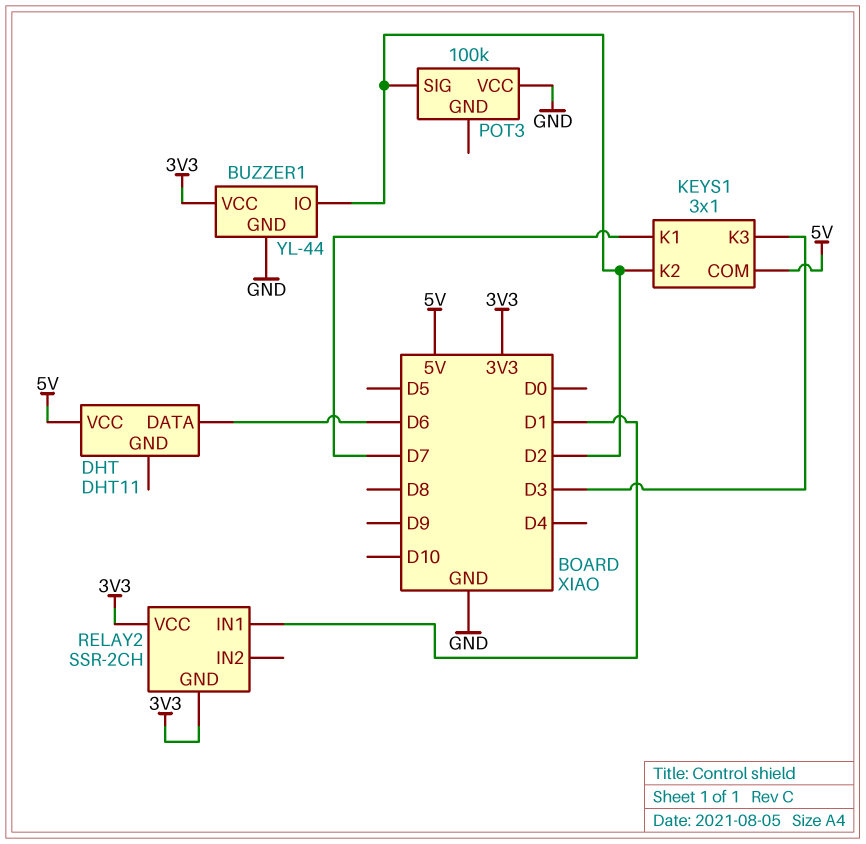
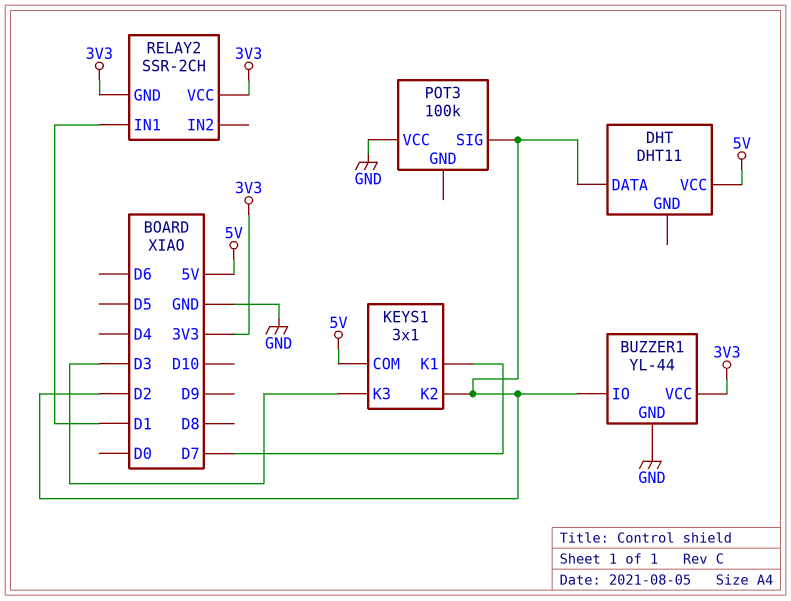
DHT pin DATA: D6 -> D2

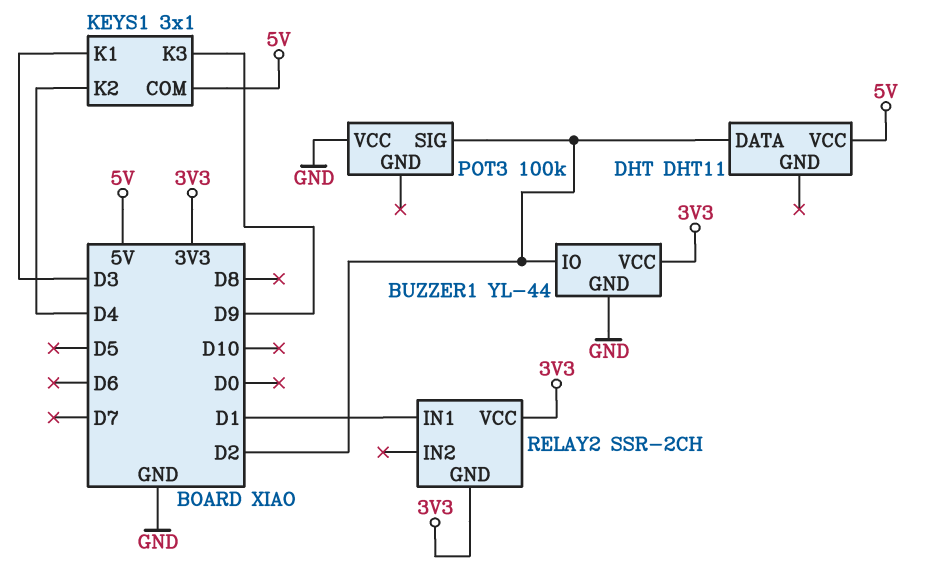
KEYS1 pin K1: D7 -> D3
KEYS1 pin K2: D2 -> D4
KEYS1 pin K3: D3 -> D9

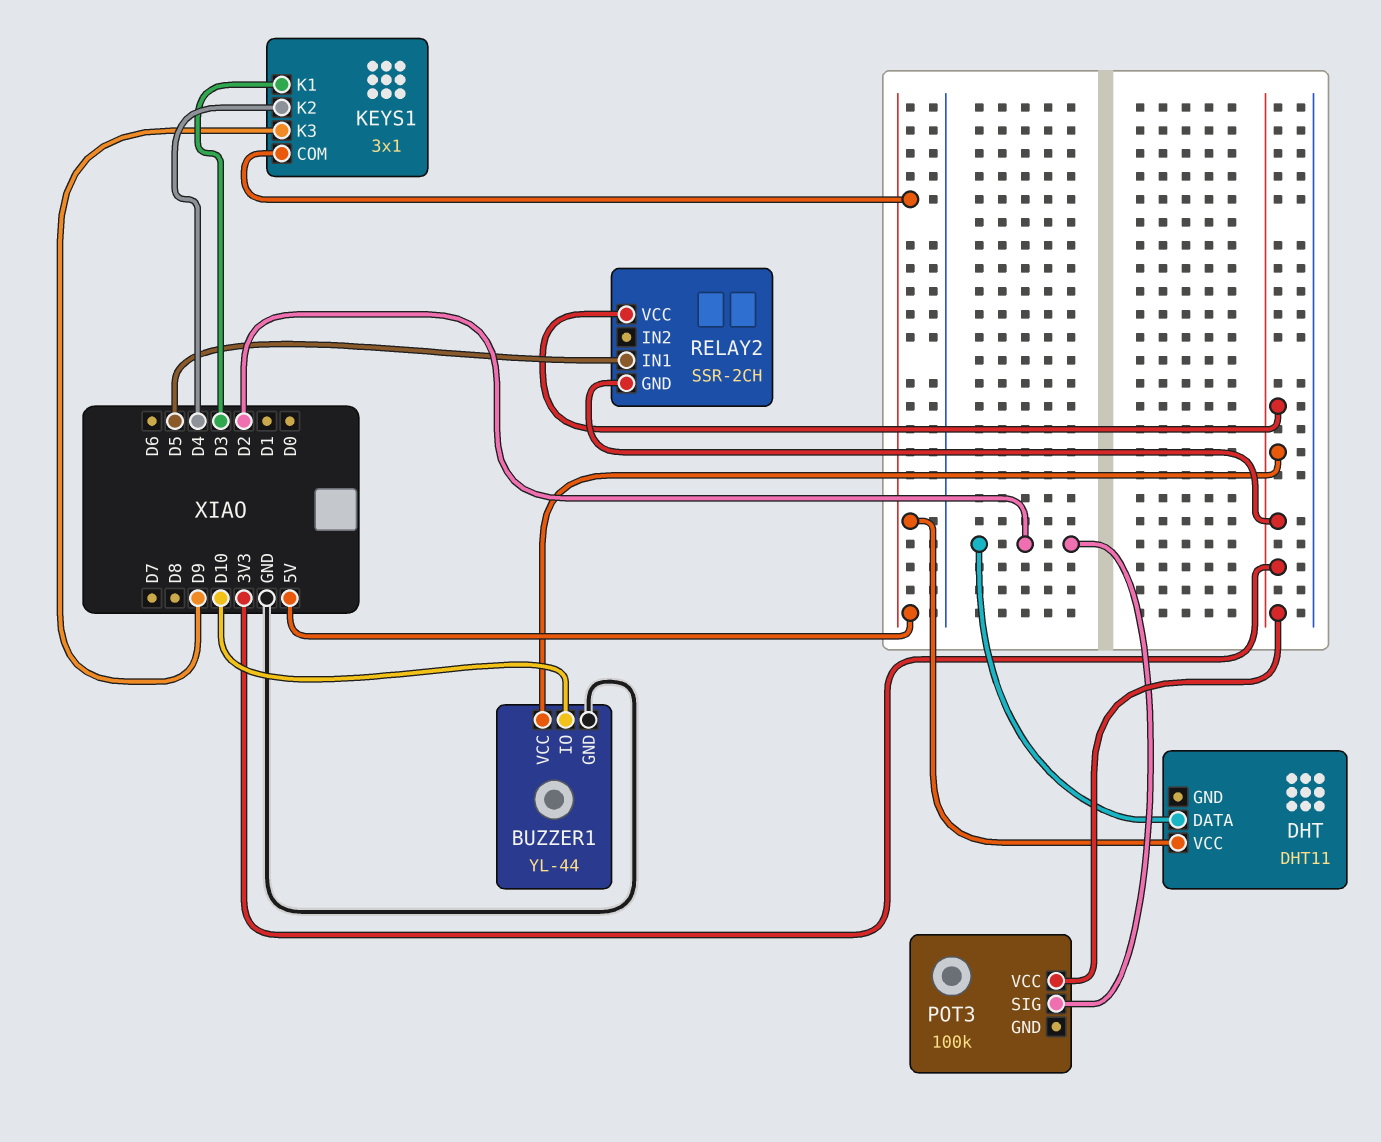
BUZZER1 pin IO: D2 -> D10
POT3 pin VCC: GND -> 3V3
RELAY2 pin IN1: D1 -> D5

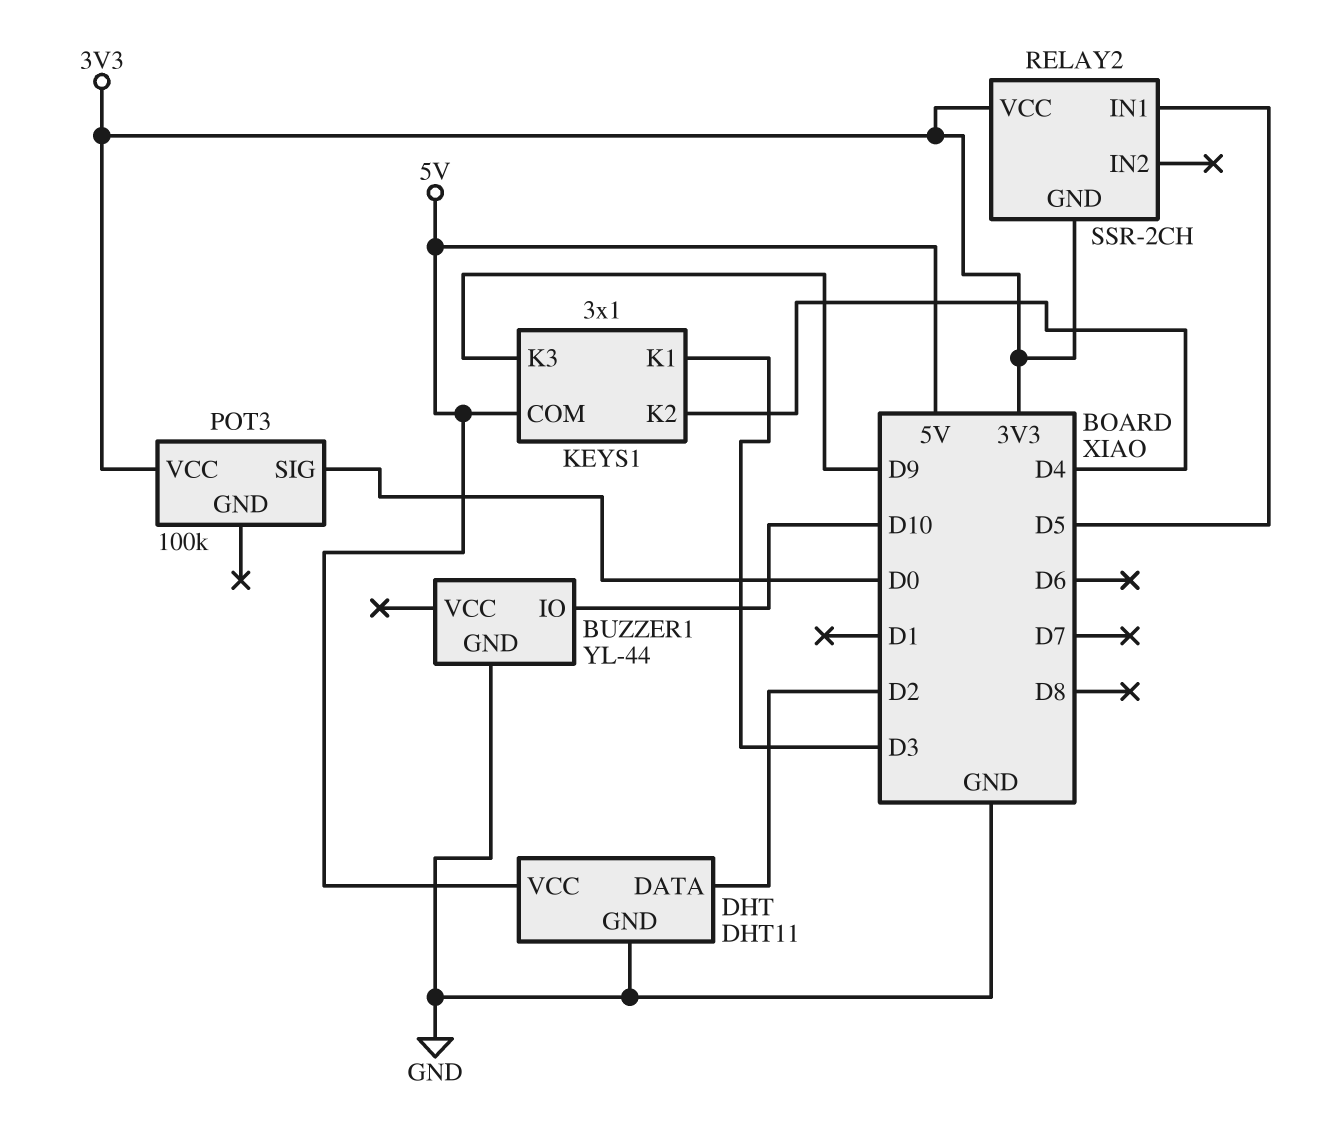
BUZZER1 pin VCC: 3V3 -> none
DHT pin GND: none -> GND
POT3 pin SIG: D2 -> D0

